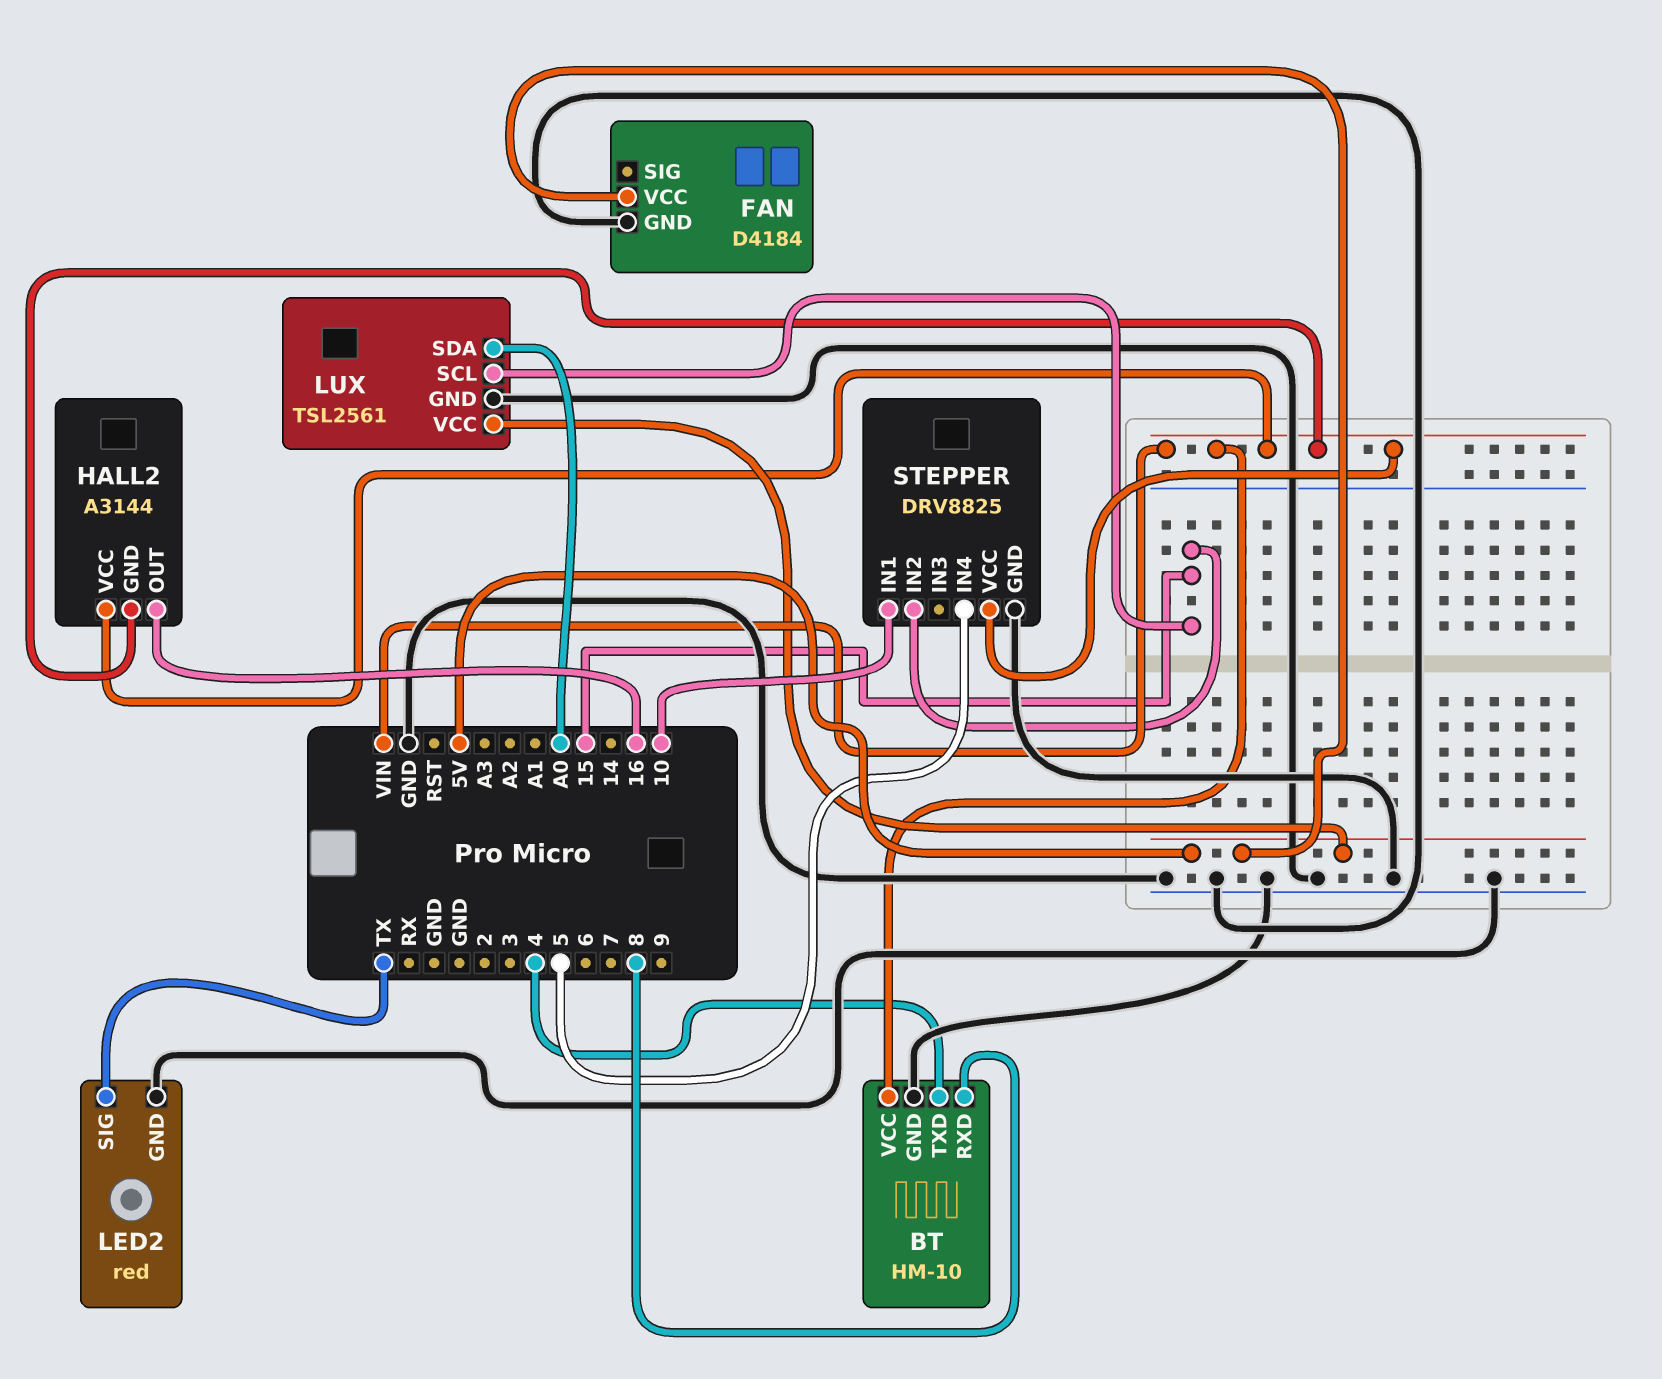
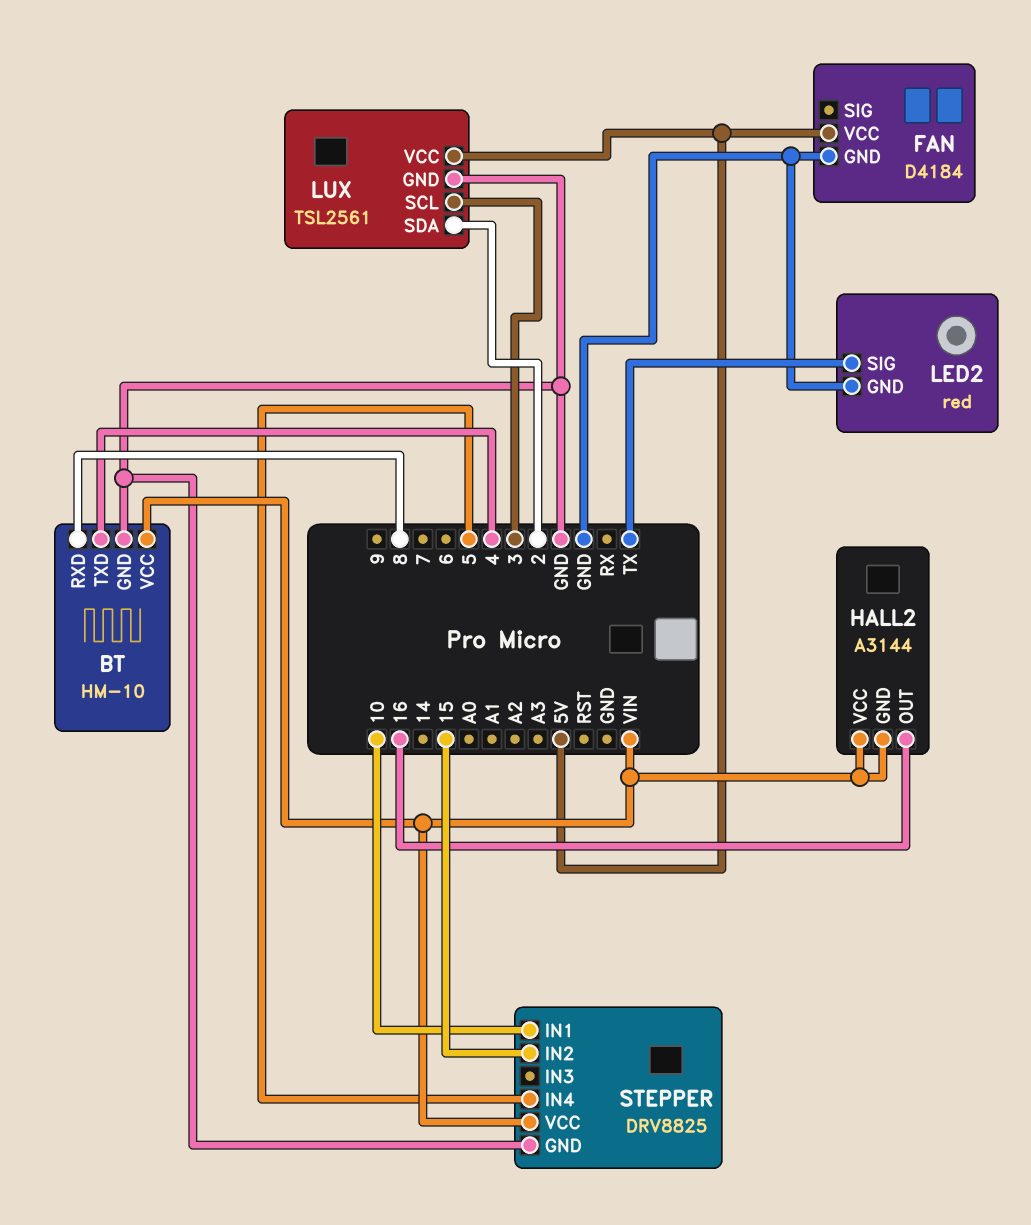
LUX pin SCL: 15 -> 3
LUX pin SDA: A0 -> 2

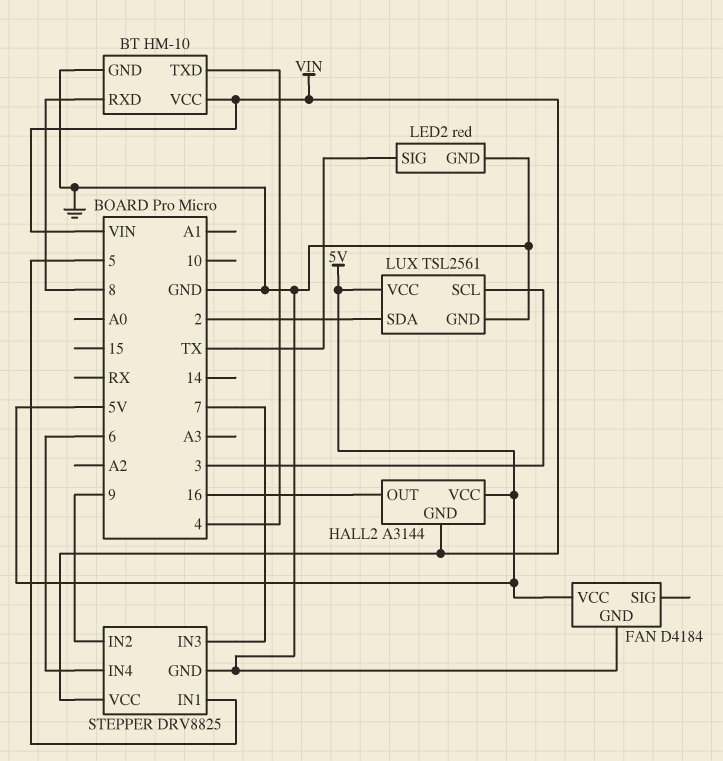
HALL2 pin VCC: VIN -> 5V
STEPPER pin IN1: 10 -> 5
STEPPER pin IN2: 15 -> 9
STEPPER pin IN3: none -> 7
STEPPER pin IN4: 5 -> 6

